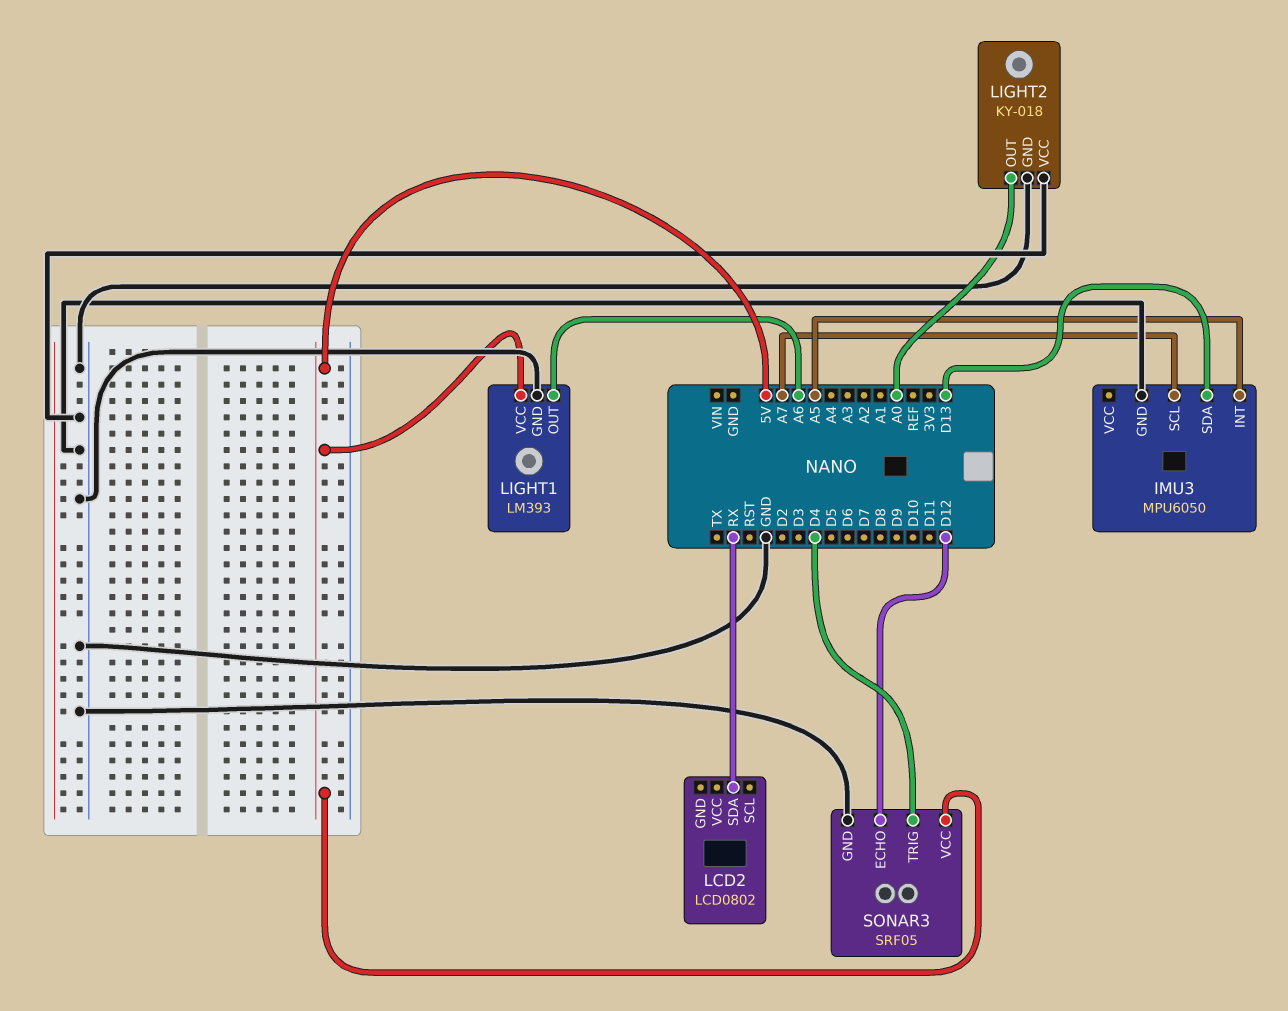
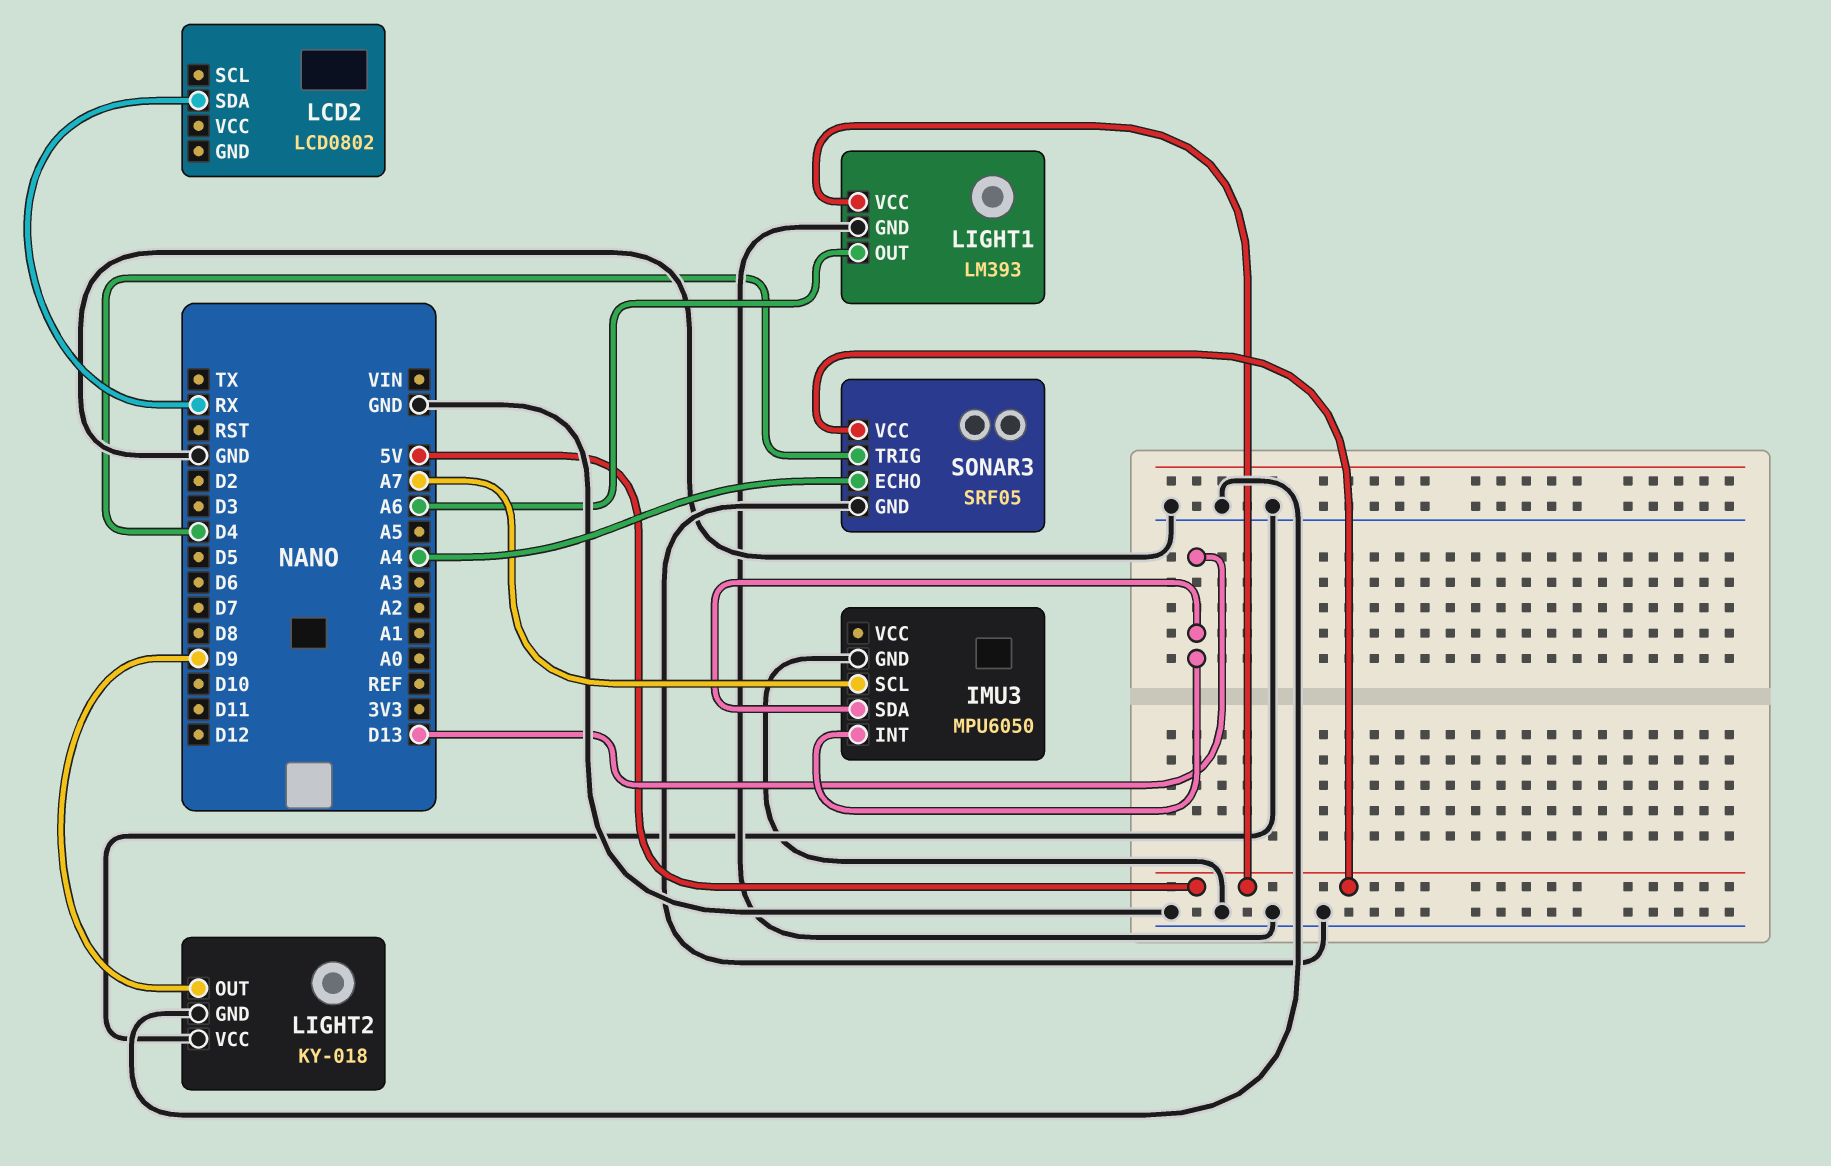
IMU3 pin INT: A5 -> D13
LIGHT2 pin OUT: A0 -> D9
SONAR3 pin ECHO: D12 -> A4

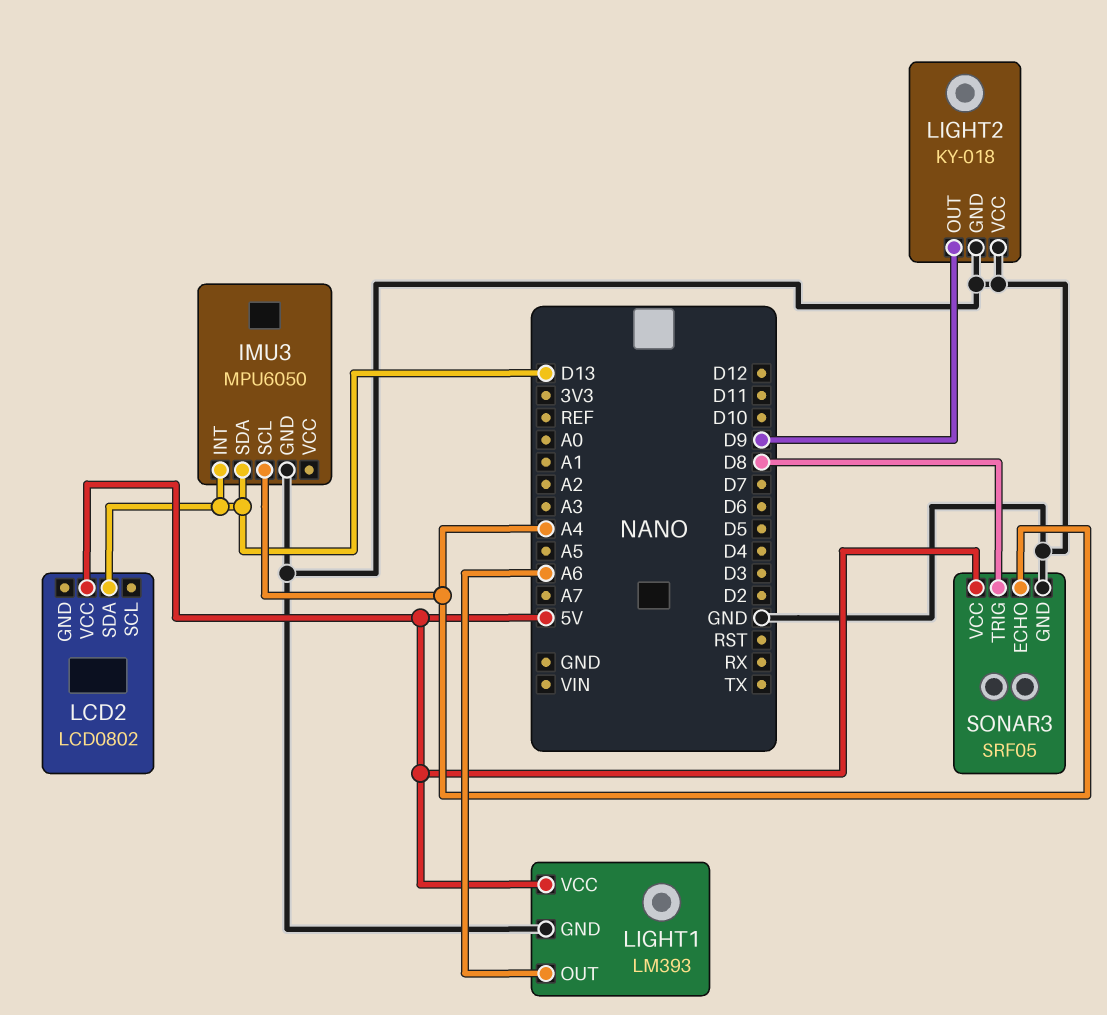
IMU3 pin SCL: A7 -> A4
LCD2 pin SDA: RX -> D13
LCD2 pin VCC: none -> 5V
SONAR3 pin TRIG: D4 -> D8

